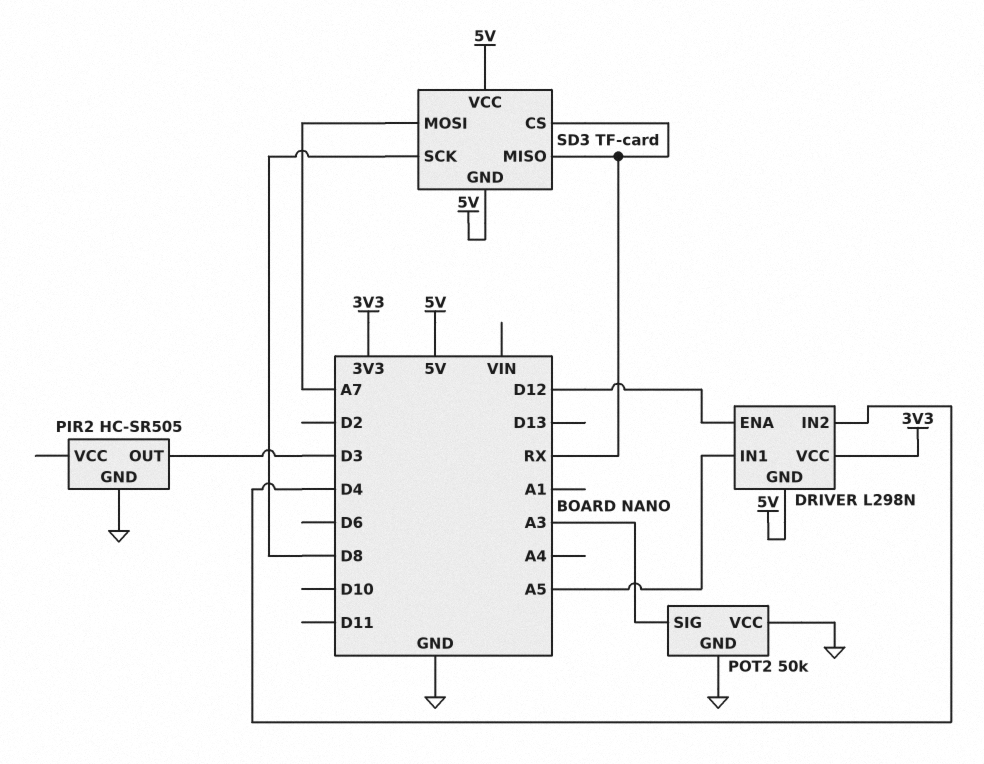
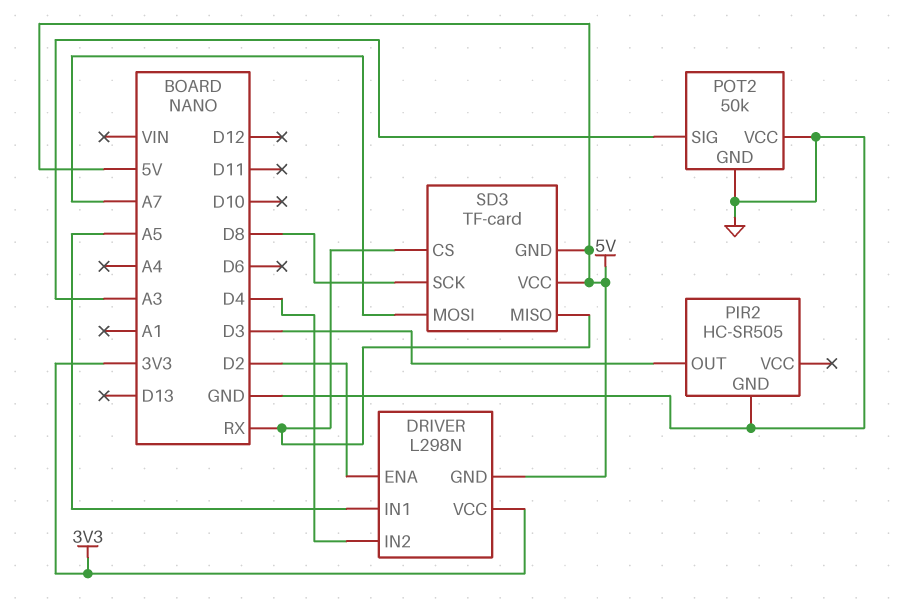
DRIVER pin ENA: D12 -> D2

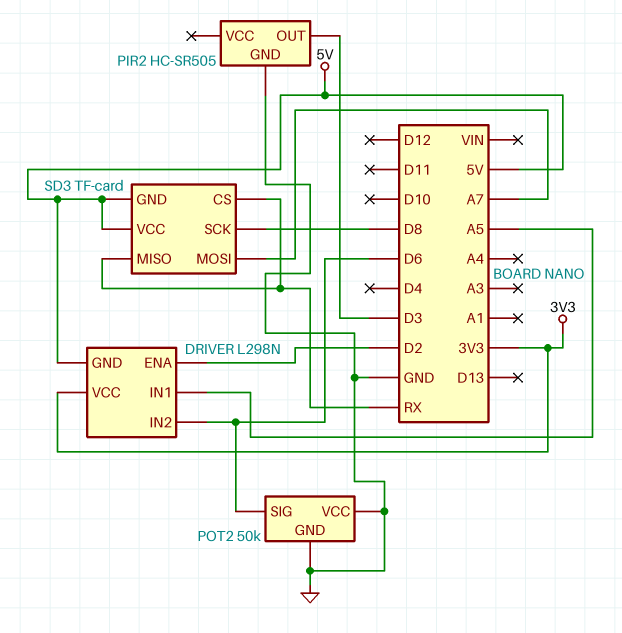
DRIVER pin IN2: D4 -> D6
POT2 pin SIG: A3 -> D6

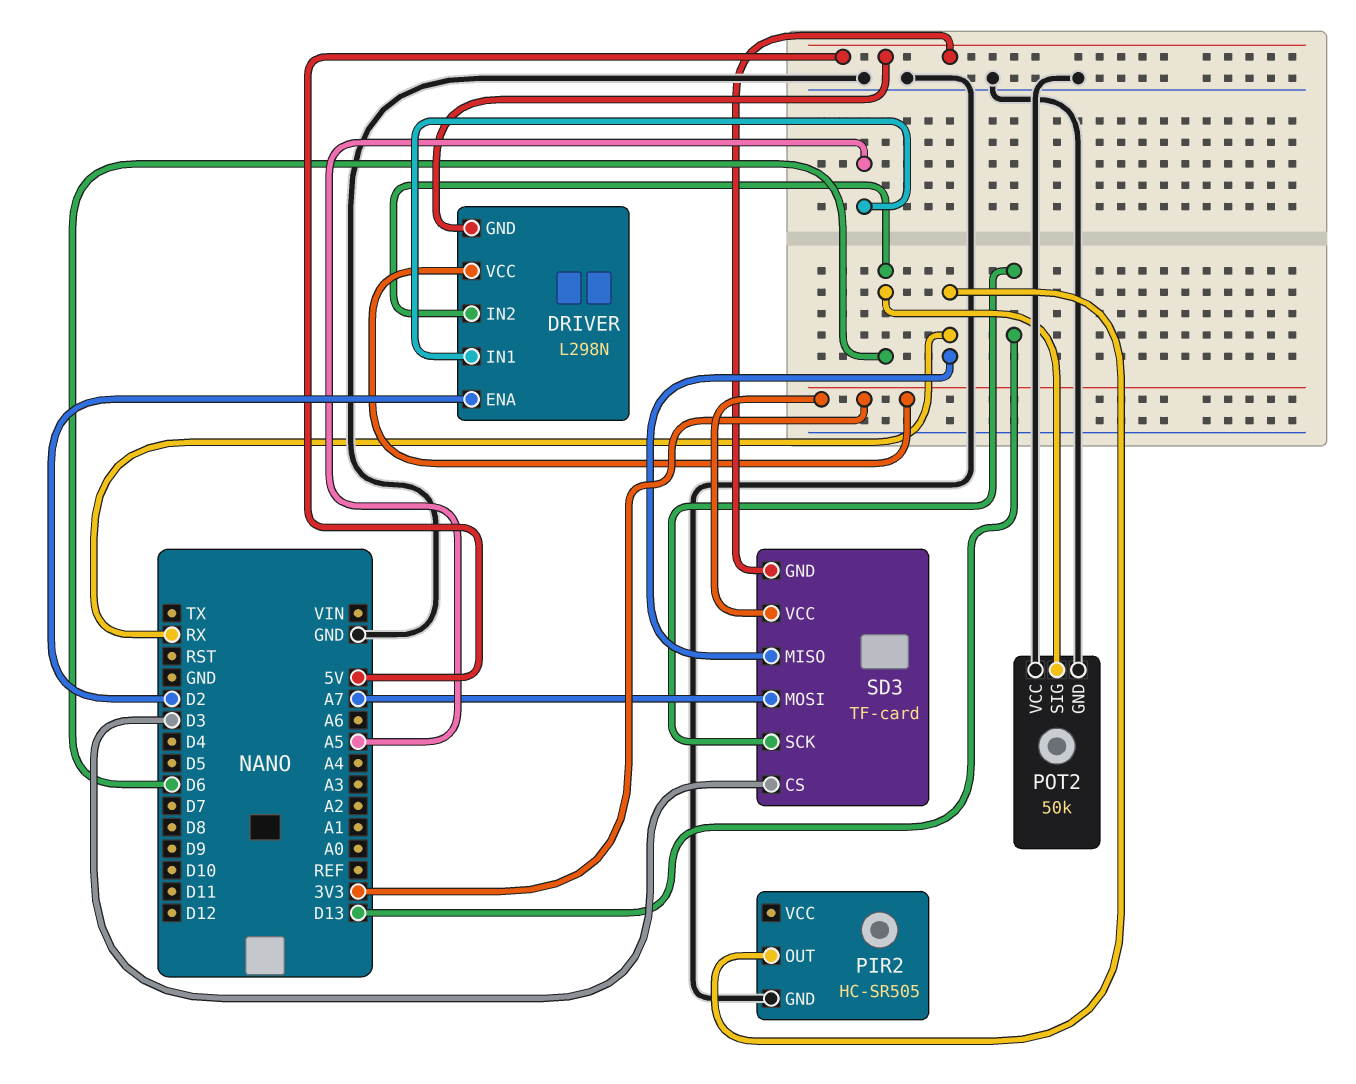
PIR2 pin OUT: D3 -> RX
SD3 pin CS: RX -> D3
SD3 pin SCK: D8 -> D13
SD3 pin VCC: 5V -> 3V3

